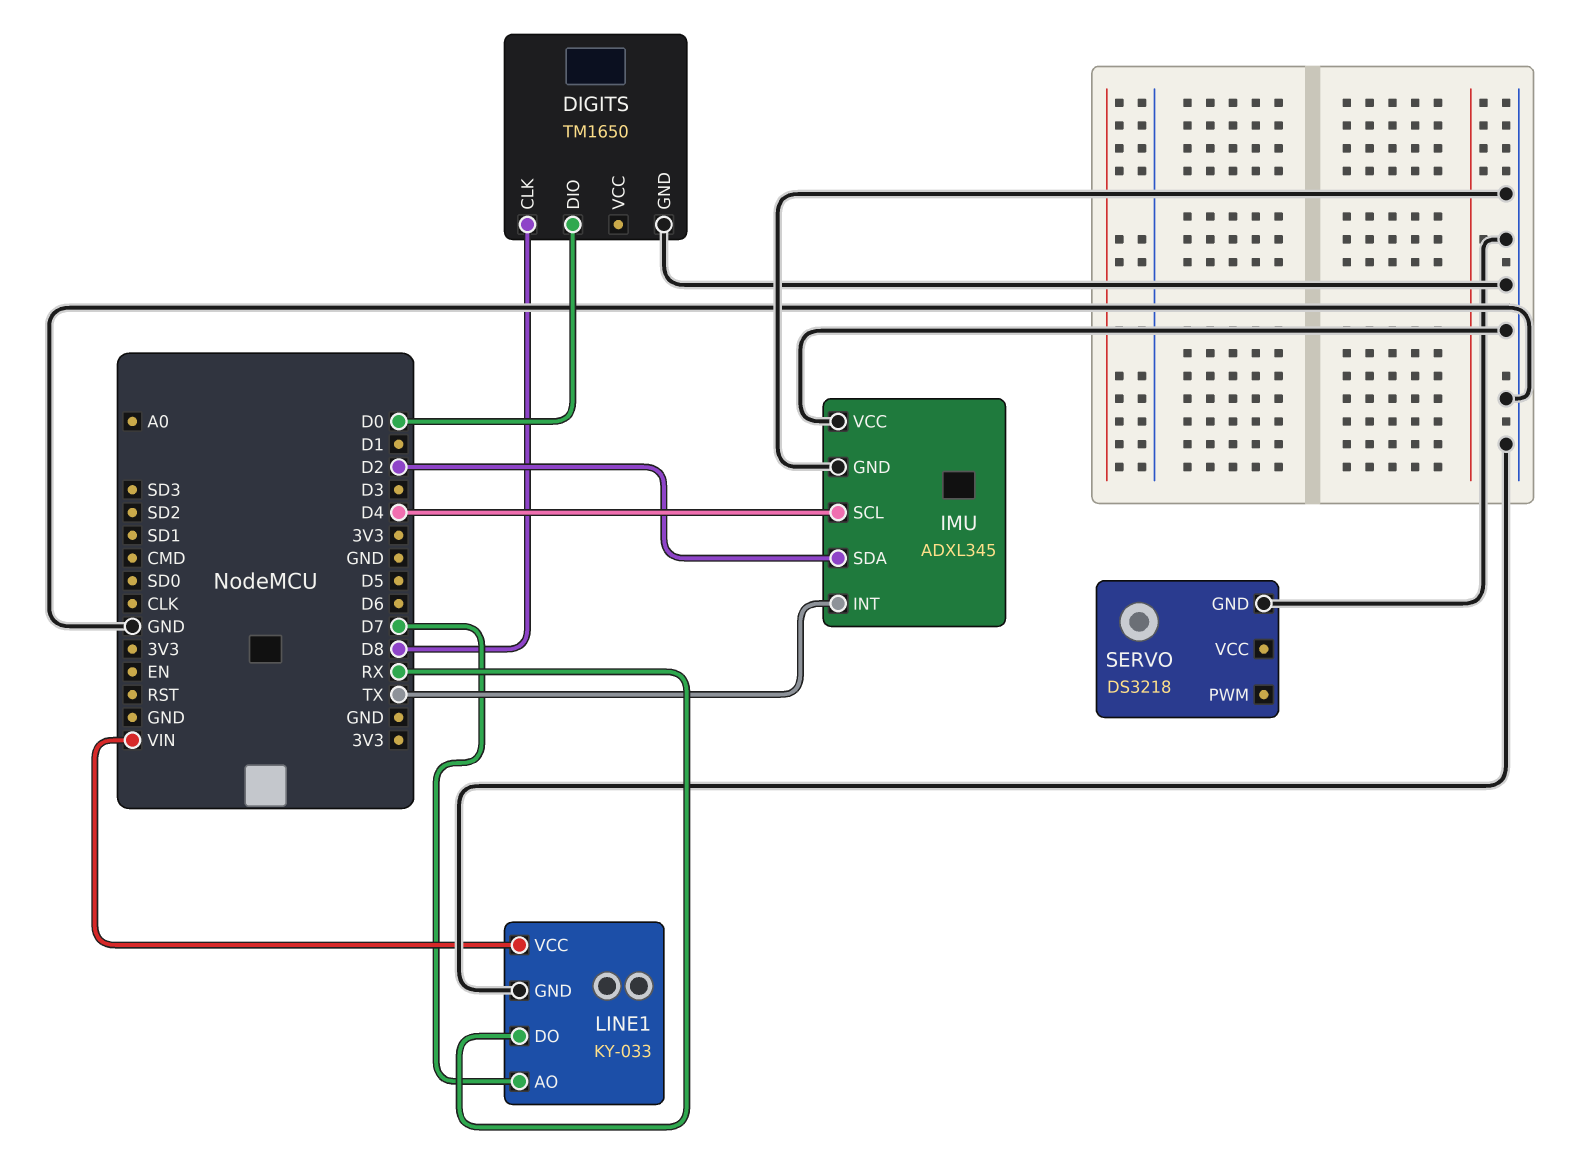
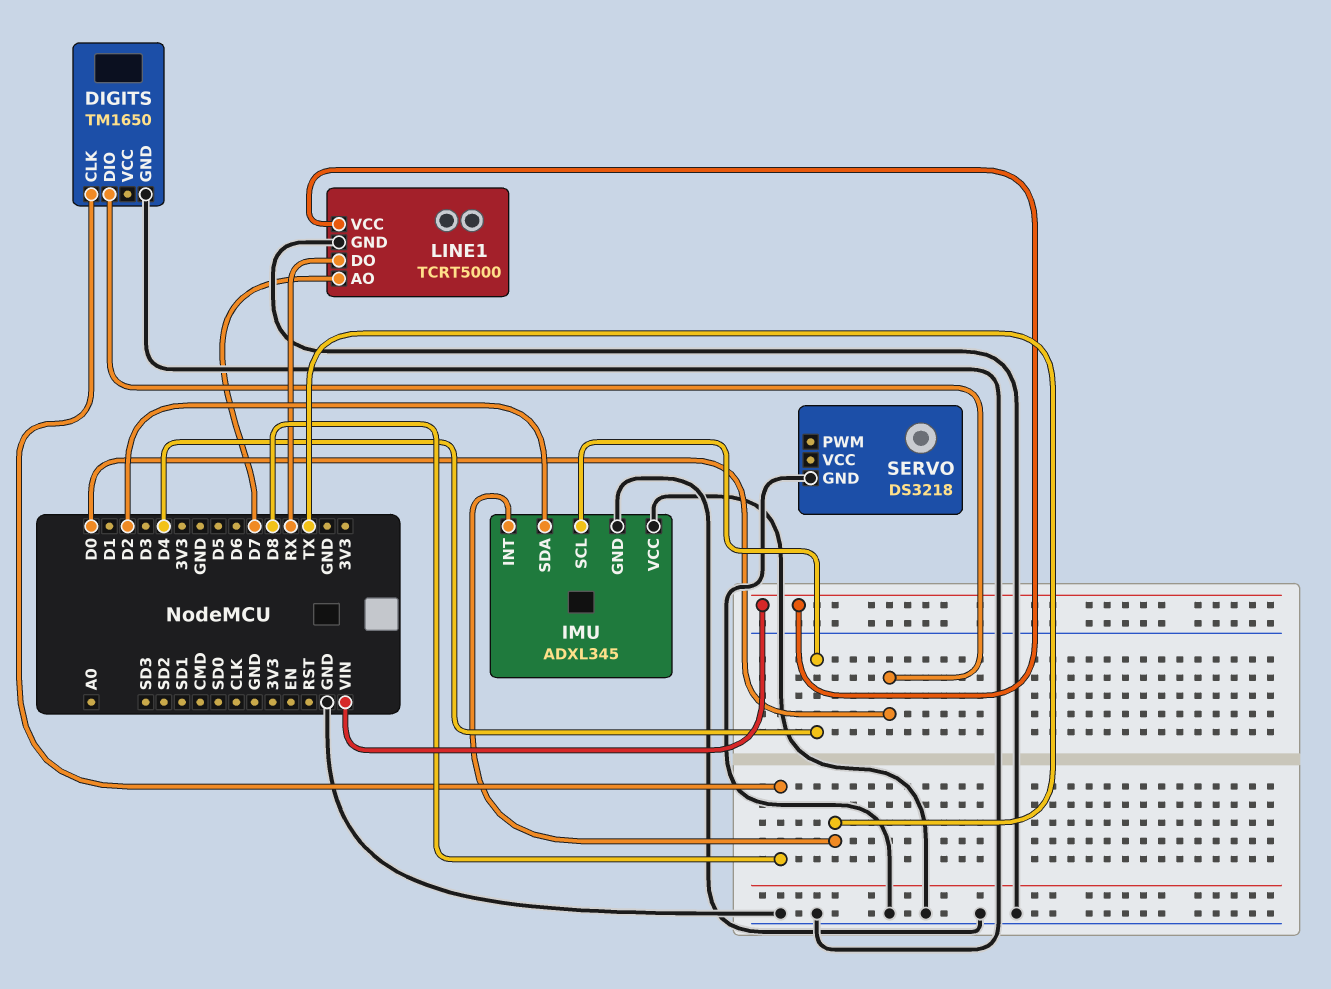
LINE1: KY-033 -> TCRT5000

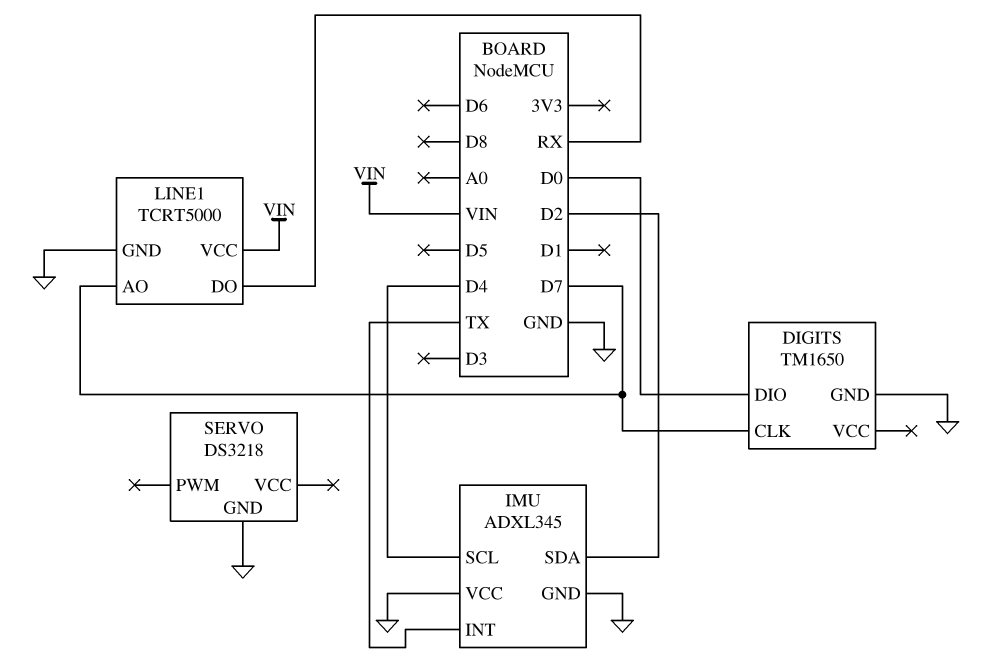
DIGITS pin CLK: D8 -> D7

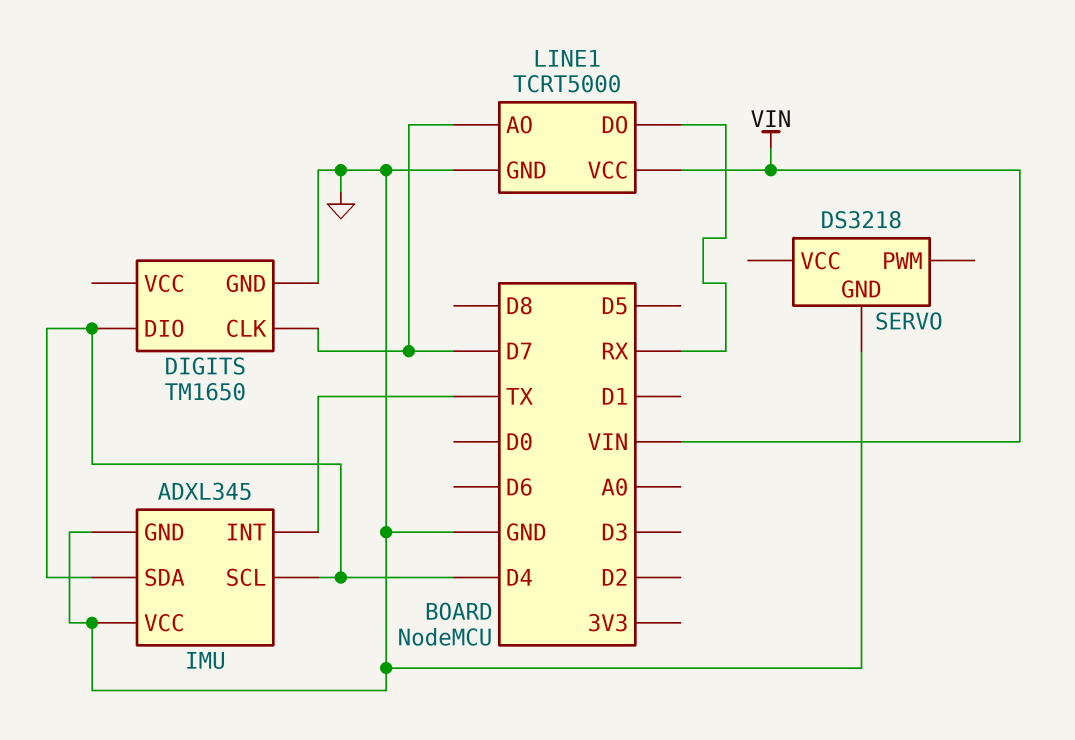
DIGITS pin DIO: D0 -> D4
IMU pin SDA: D2 -> D4

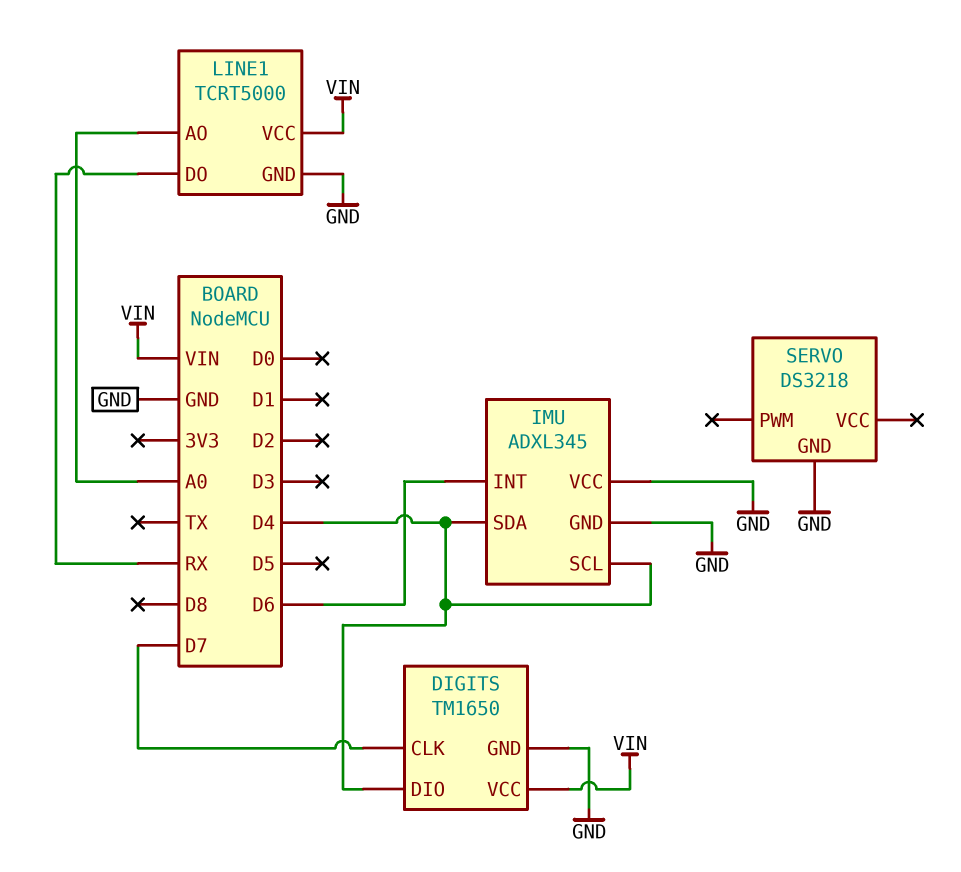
DIGITS pin VCC: none -> VIN
IMU pin INT: TX -> D6
LINE1 pin AO: D7 -> A0

